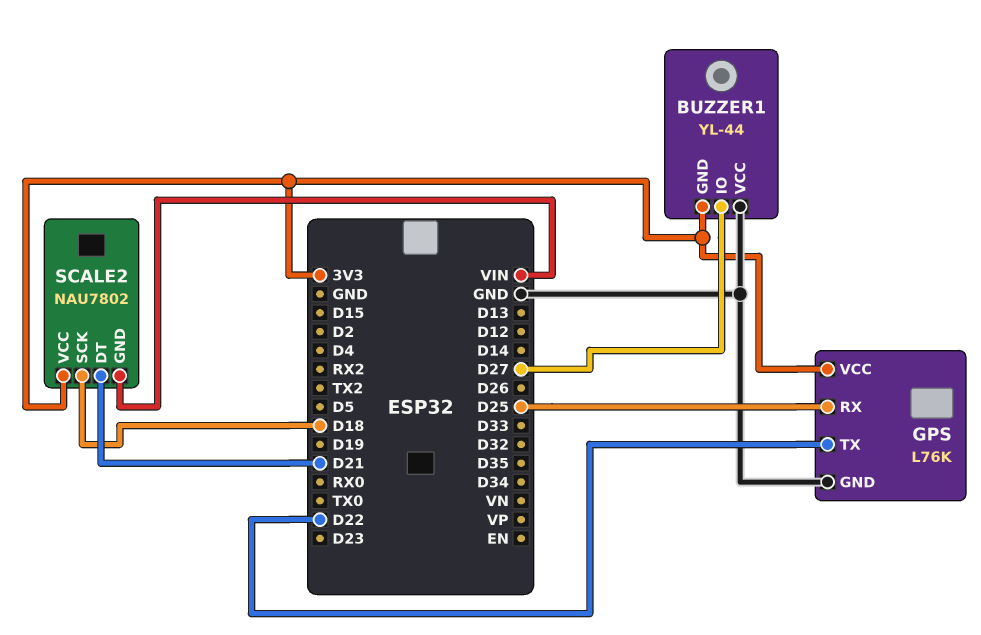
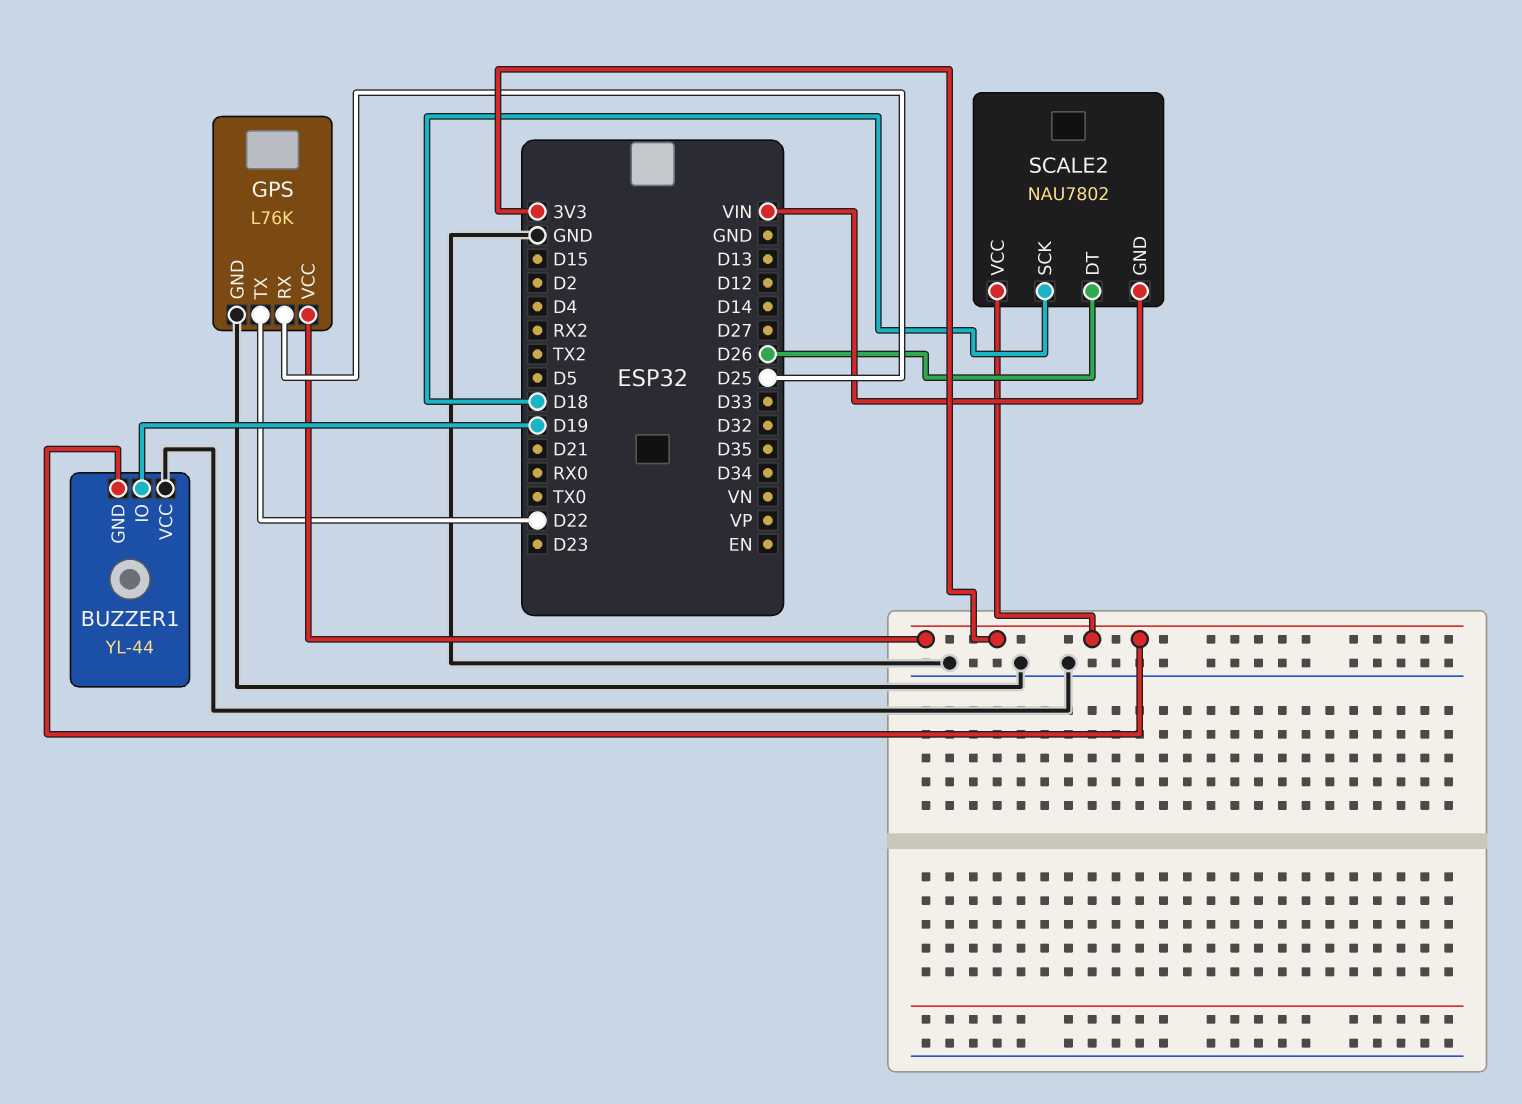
BUZZER1 pin IO: D27 -> D19
SCALE2 pin DT: D21 -> D26

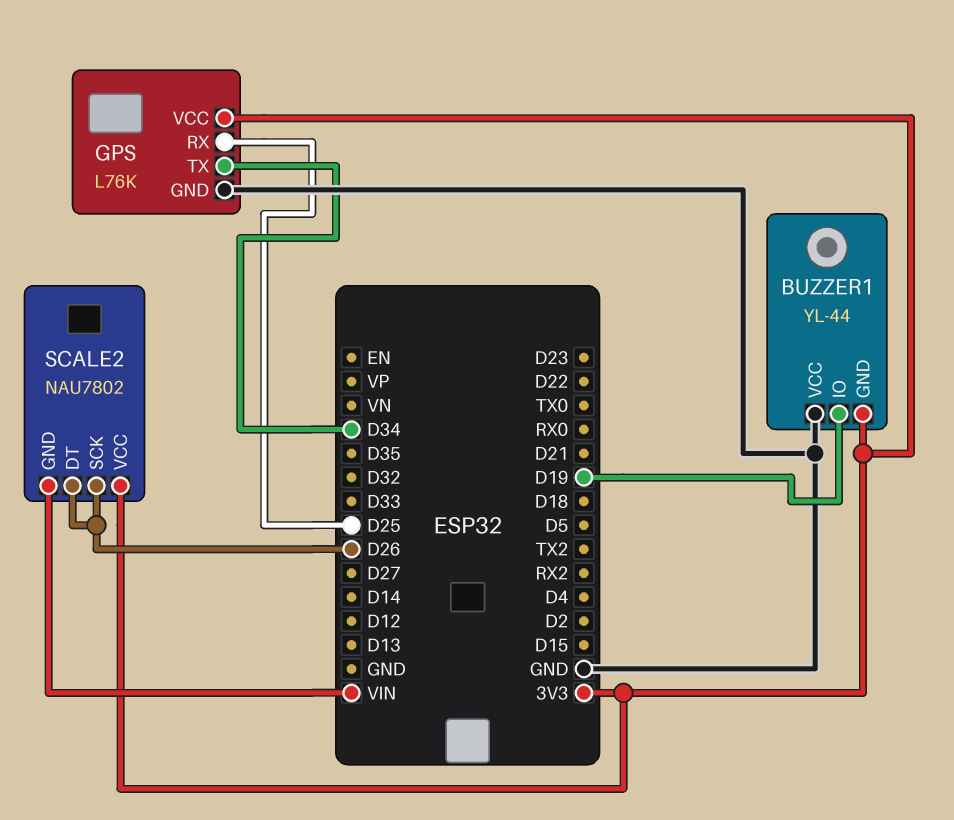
GPS pin TX: D22 -> D34
SCALE2 pin SCK: D18 -> D26

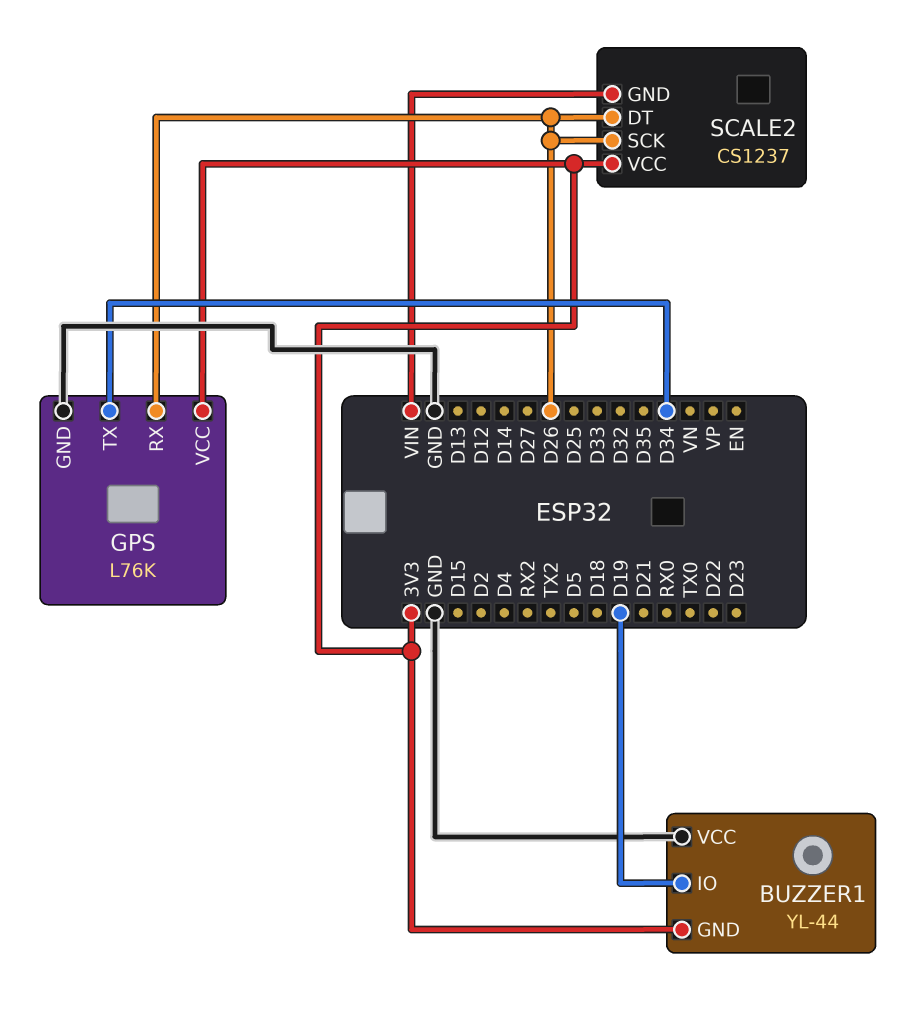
GPS pin RX: D25 -> D26
SCALE2: NAU7802 -> CS1237

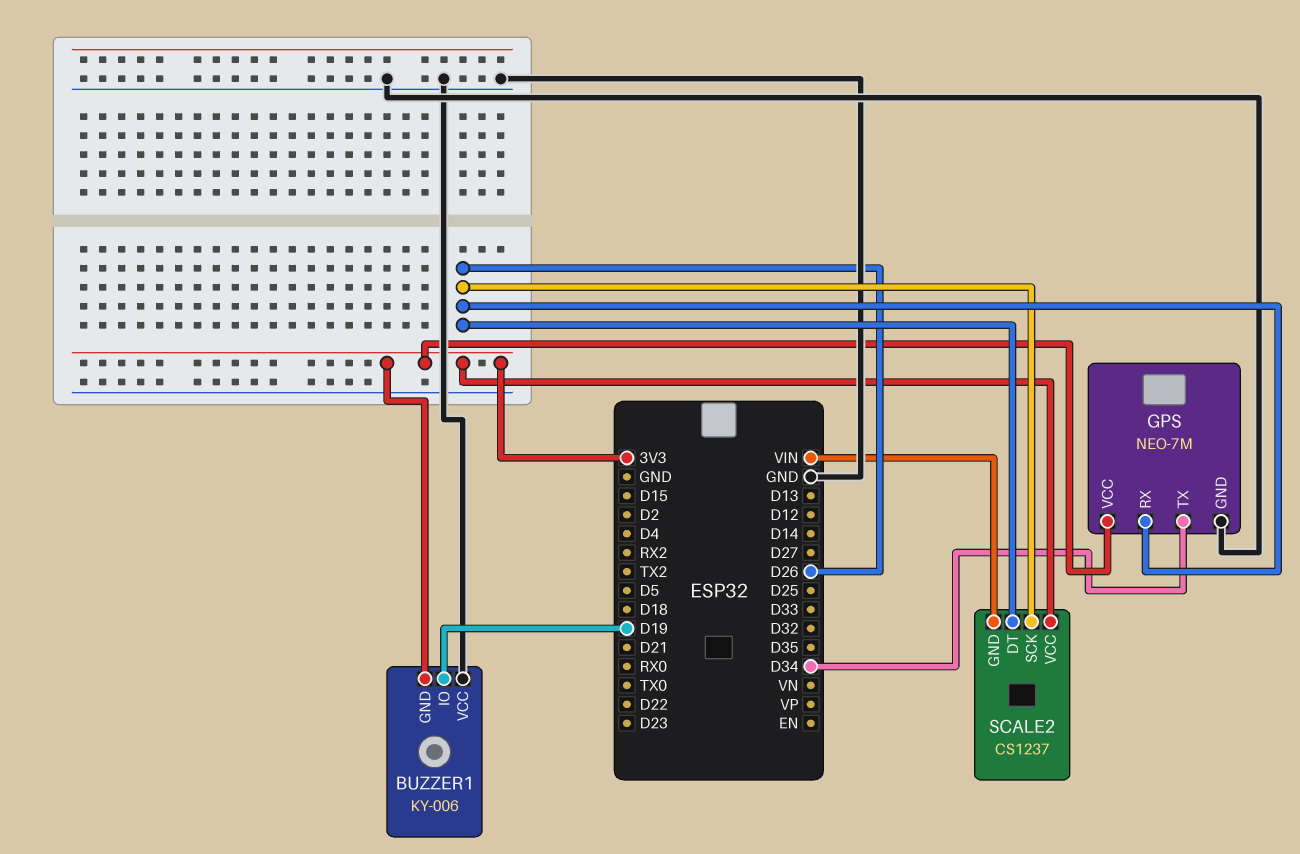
BUZZER1: YL-44 -> KY-006
GPS: L76K -> NEO-7M

